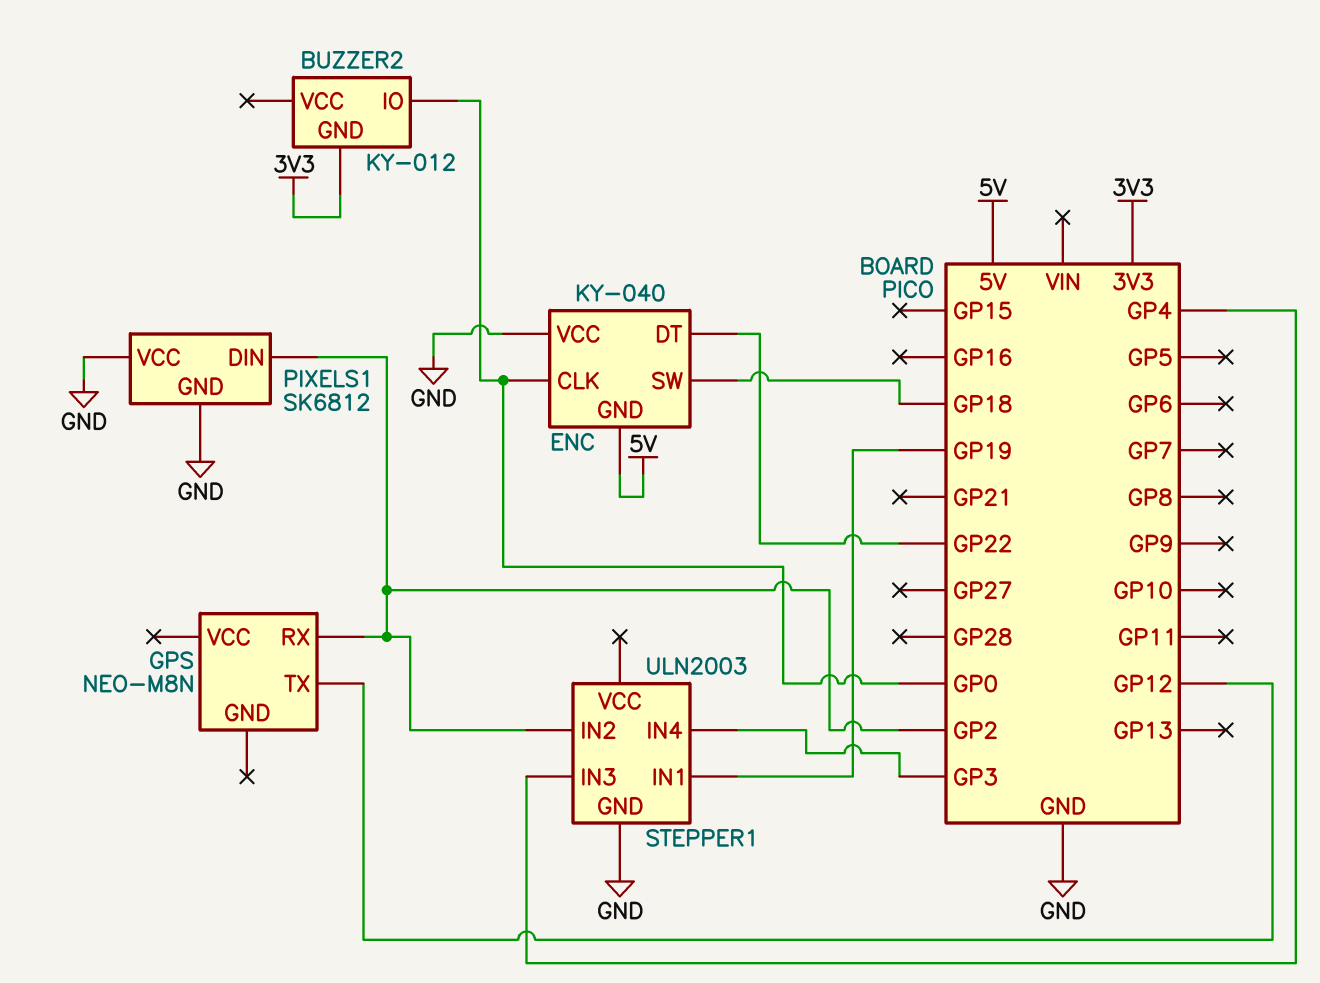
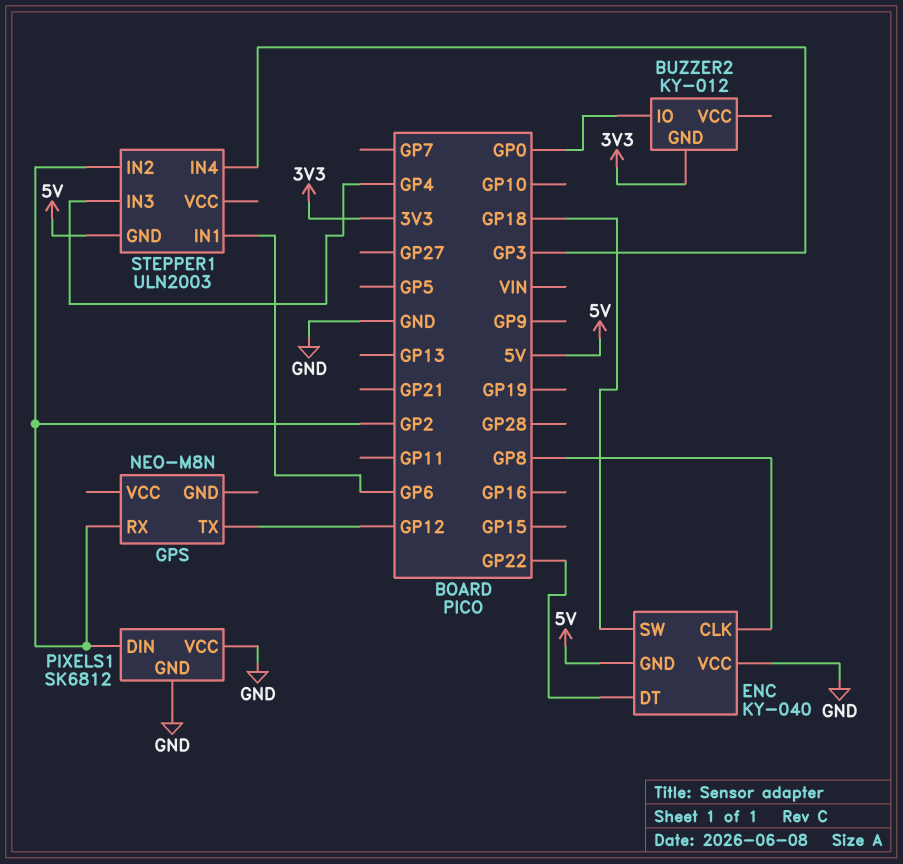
ENC pin CLK: GP0 -> GP8
STEPPER1 pin GND: GND -> 5V
STEPPER1 pin IN1: GP19 -> GP6

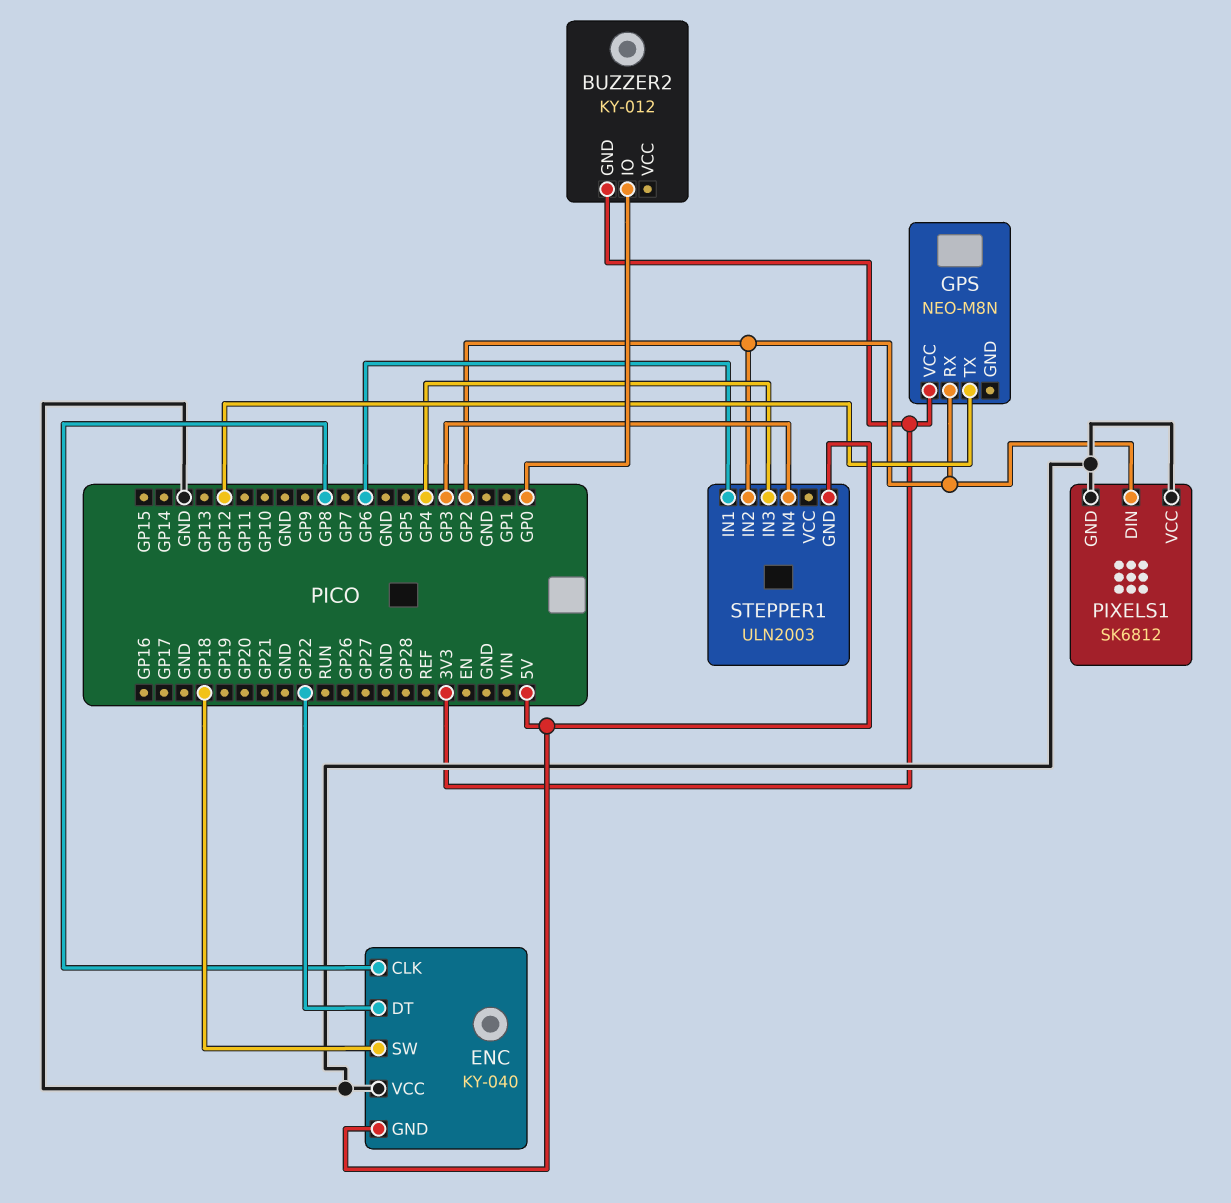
GPS pin VCC: none -> 3V3

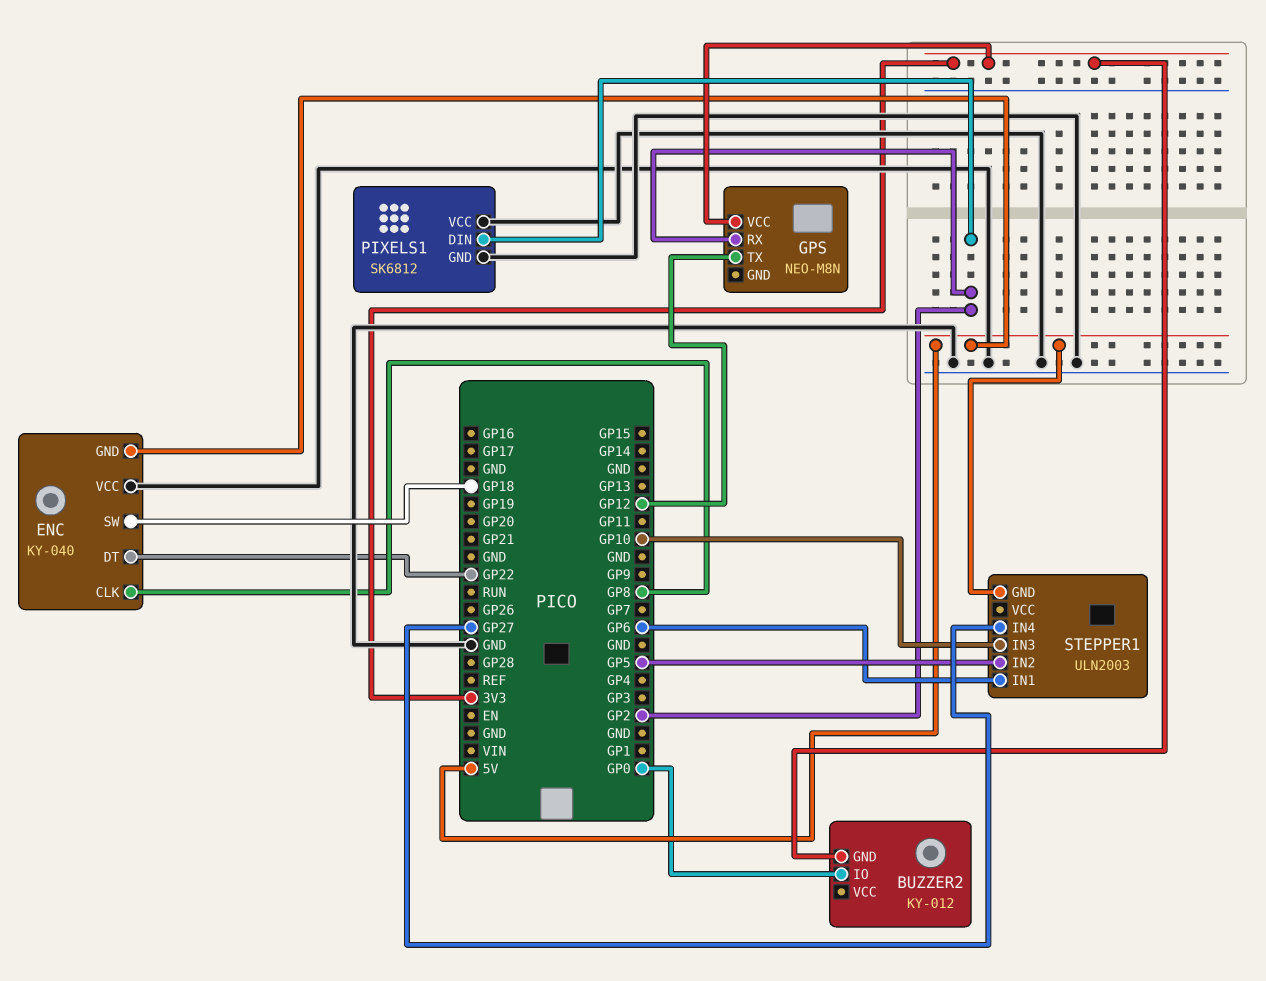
STEPPER1 pin IN2: GP2 -> GP5
STEPPER1 pin IN3: GP4 -> GP10
STEPPER1 pin IN4: GP3 -> GP27

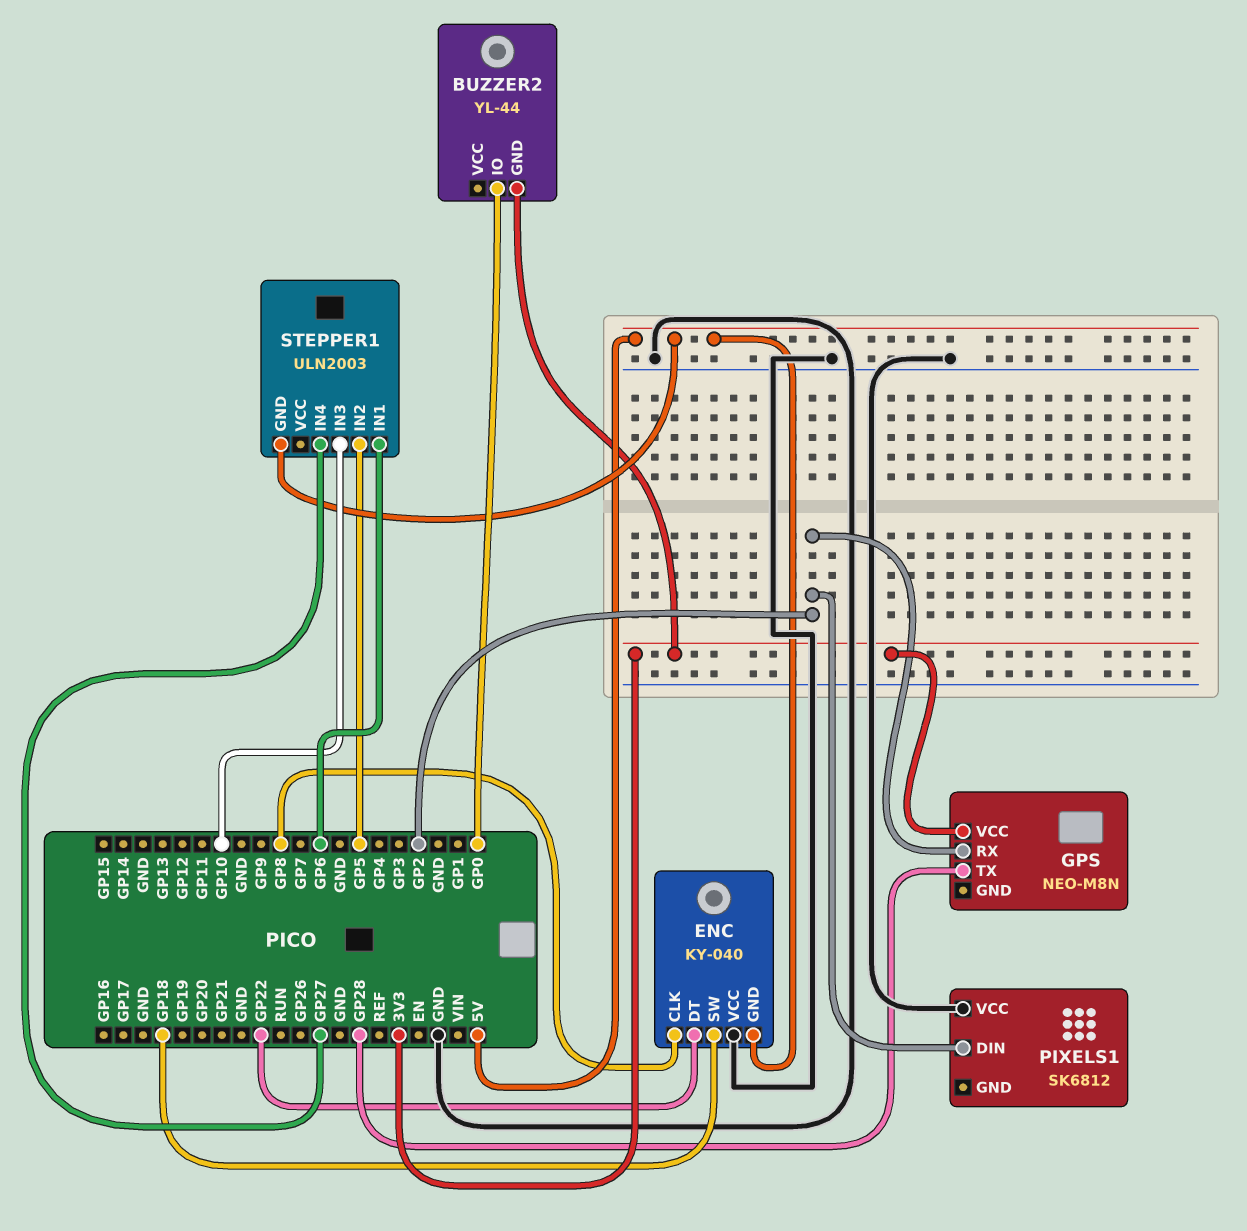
BUZZER2: KY-012 -> YL-44
GPS pin TX: GP12 -> GP28
PIXELS1 pin GND: GND -> none

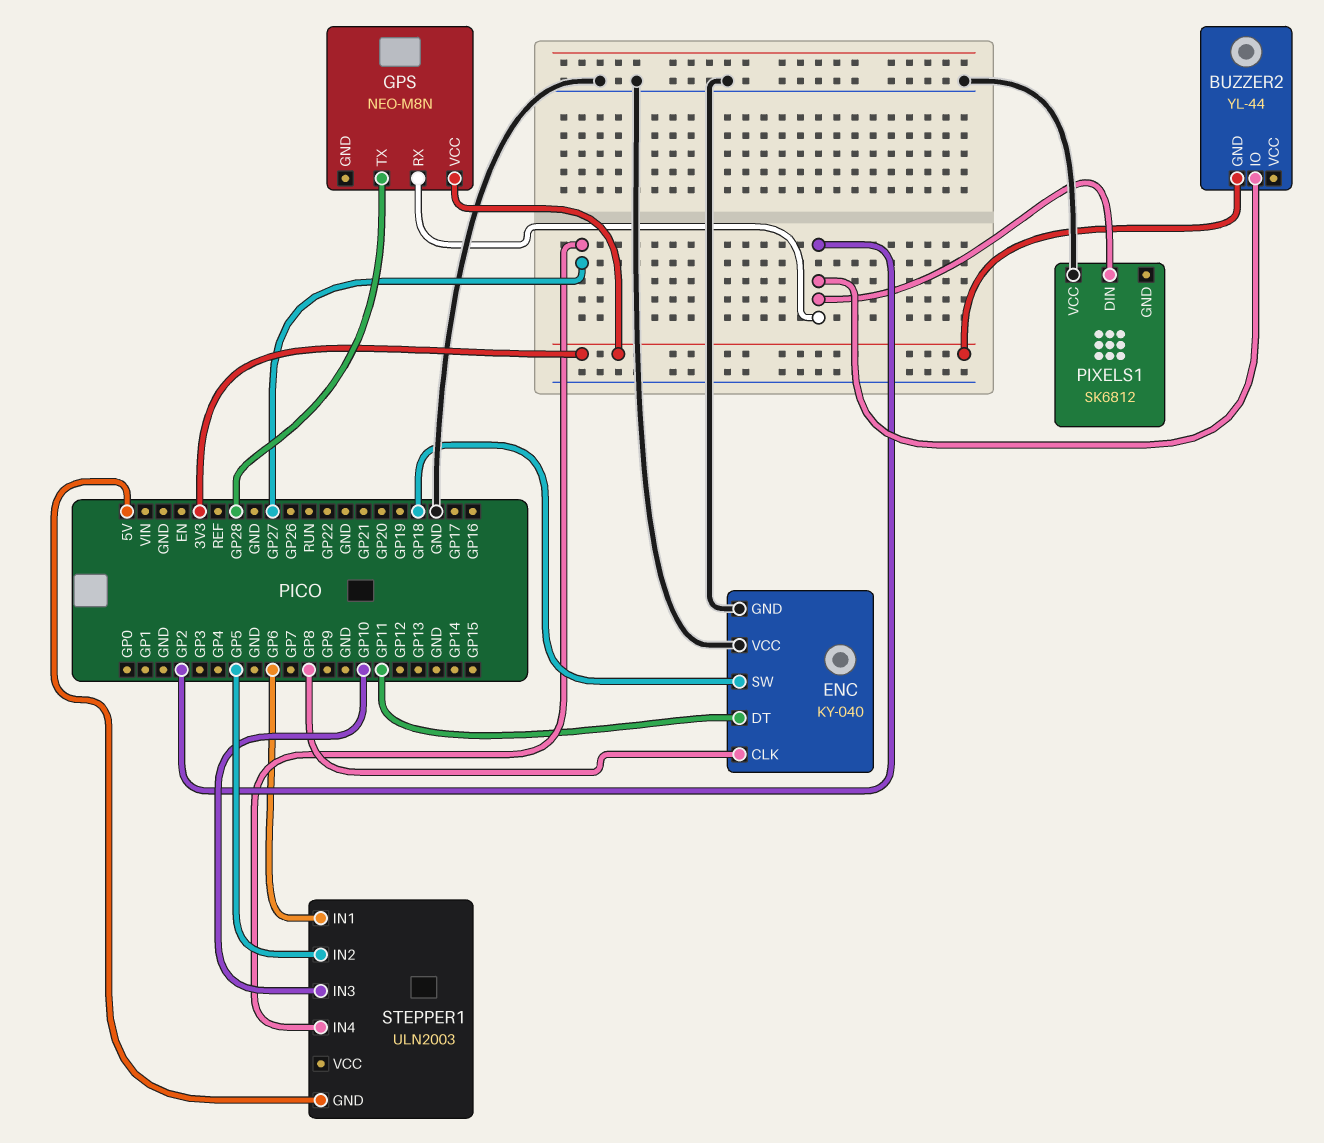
BUZZER2 pin IO: GP0 -> GP2
ENC pin DT: GP22 -> GP11
ENC pin GND: 5V -> GND

